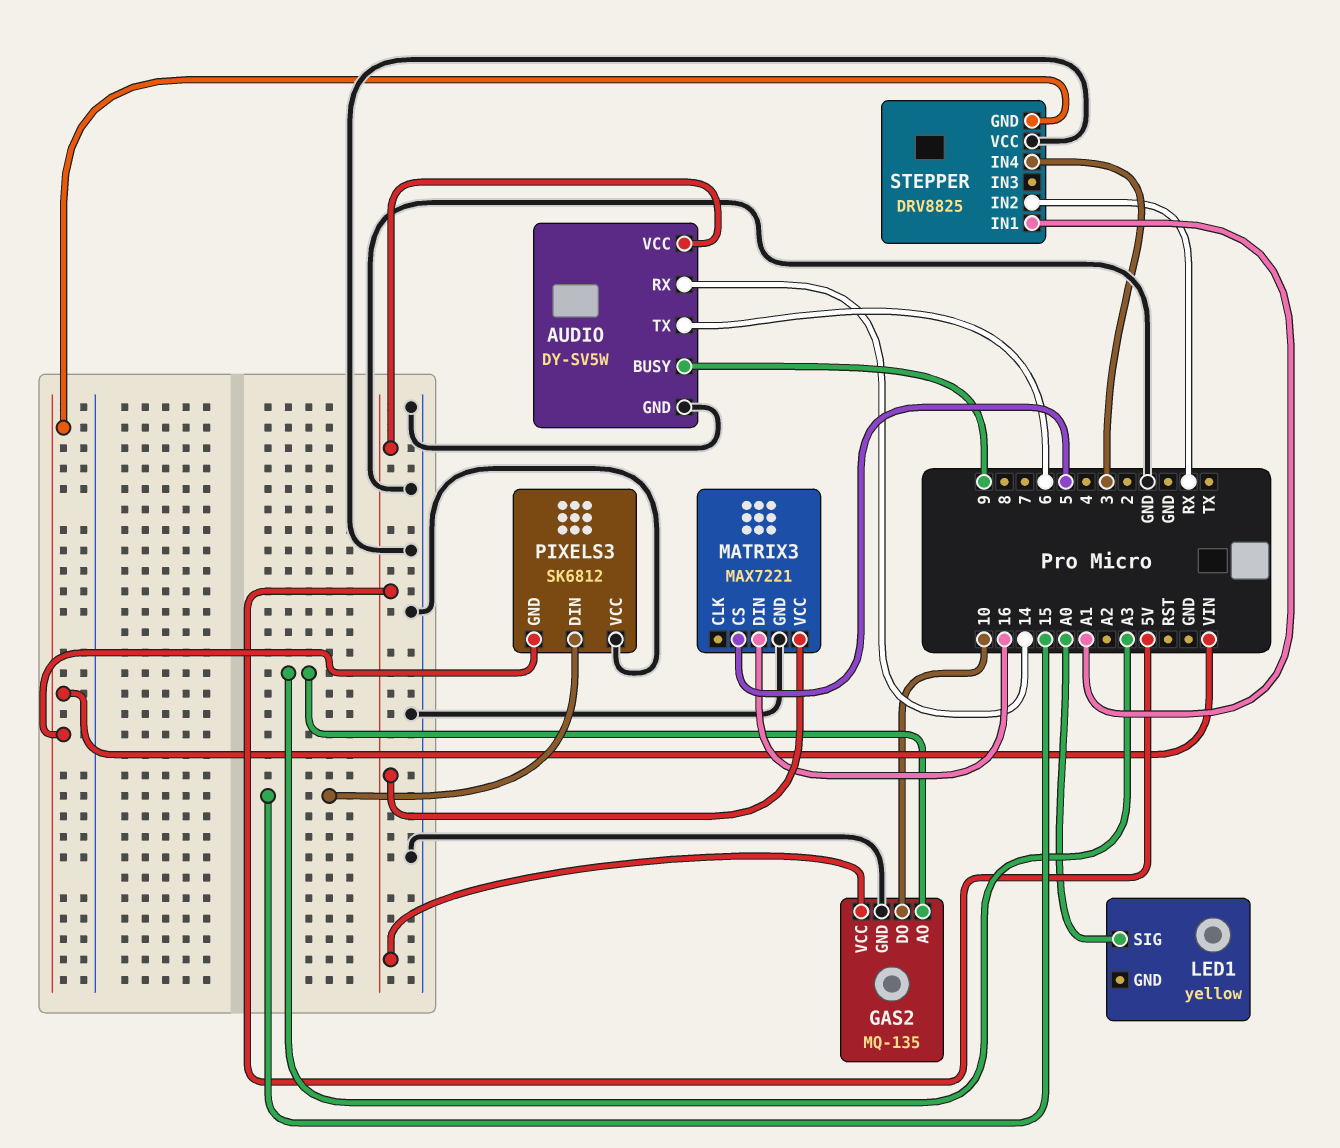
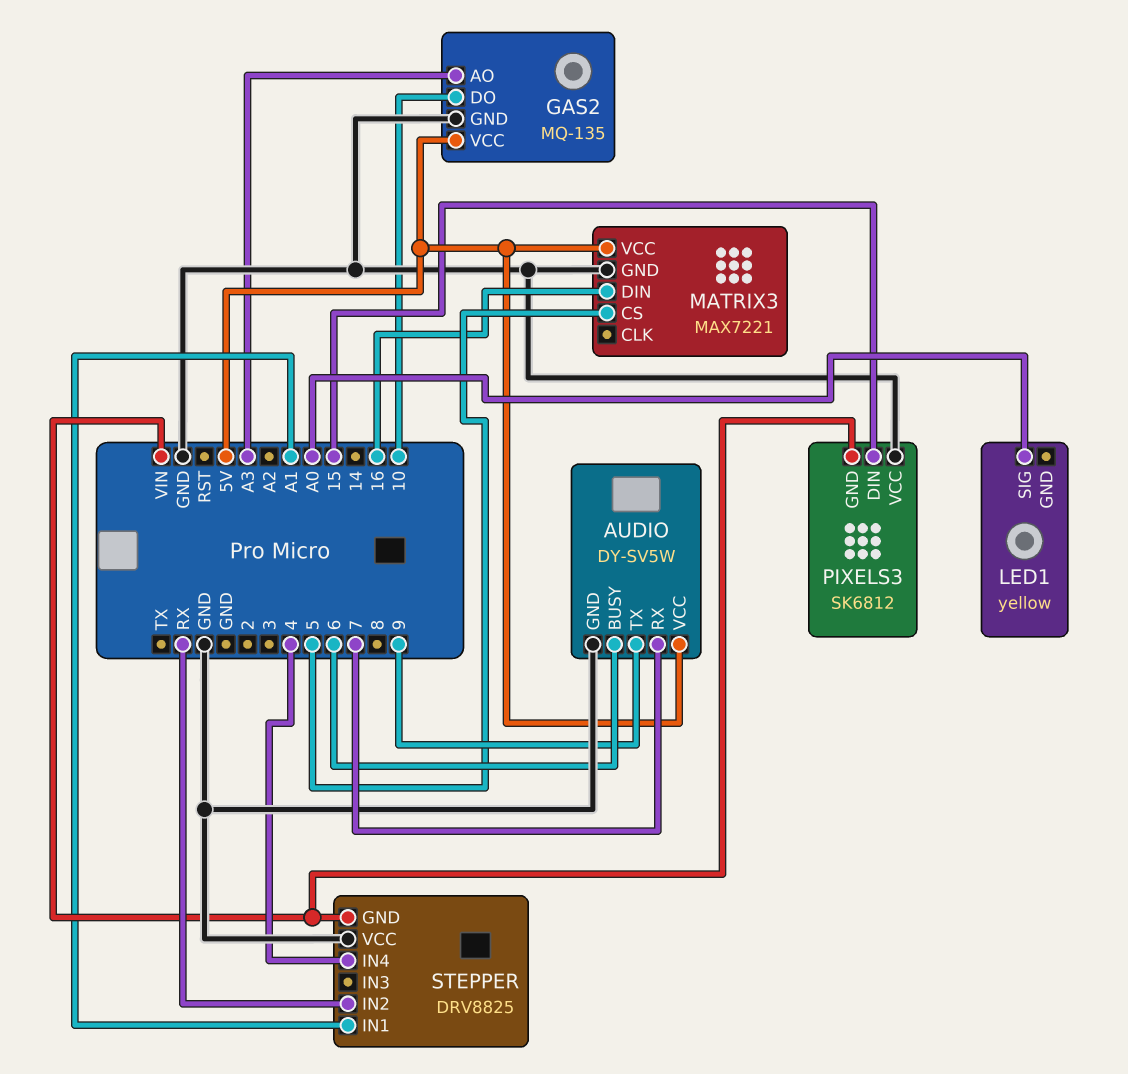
AUDIO pin BUSY: 9 -> 6
AUDIO pin RX: 14 -> 7
AUDIO pin TX: 6 -> 9
STEPPER pin IN4: 3 -> 4

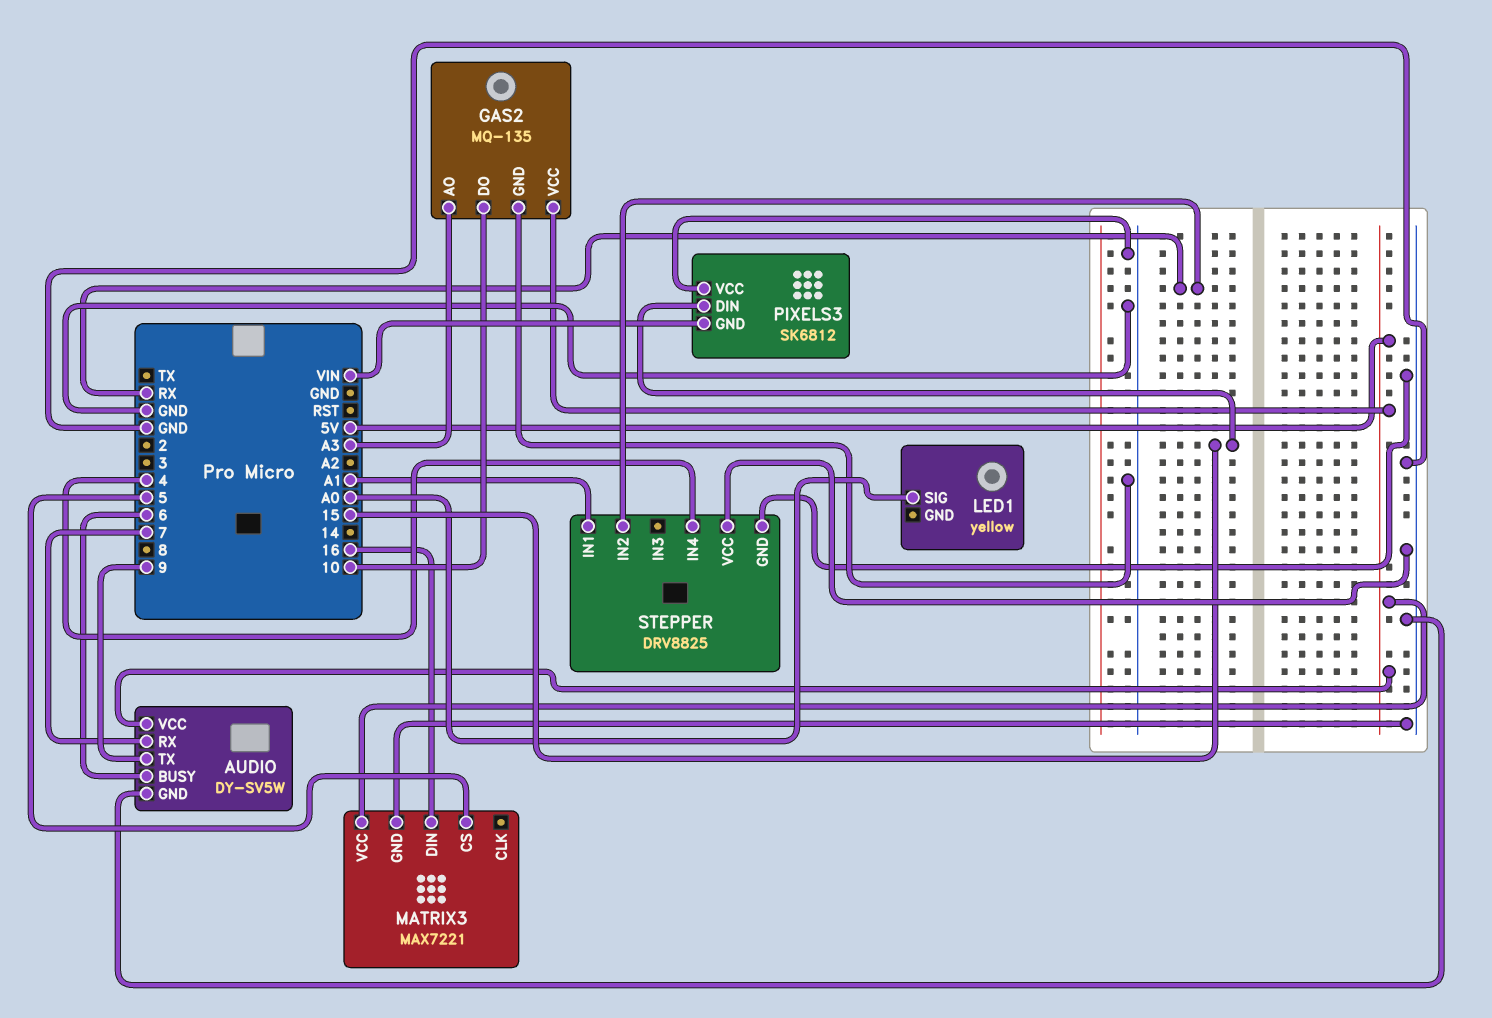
STEPPER pin GND: VIN -> GND

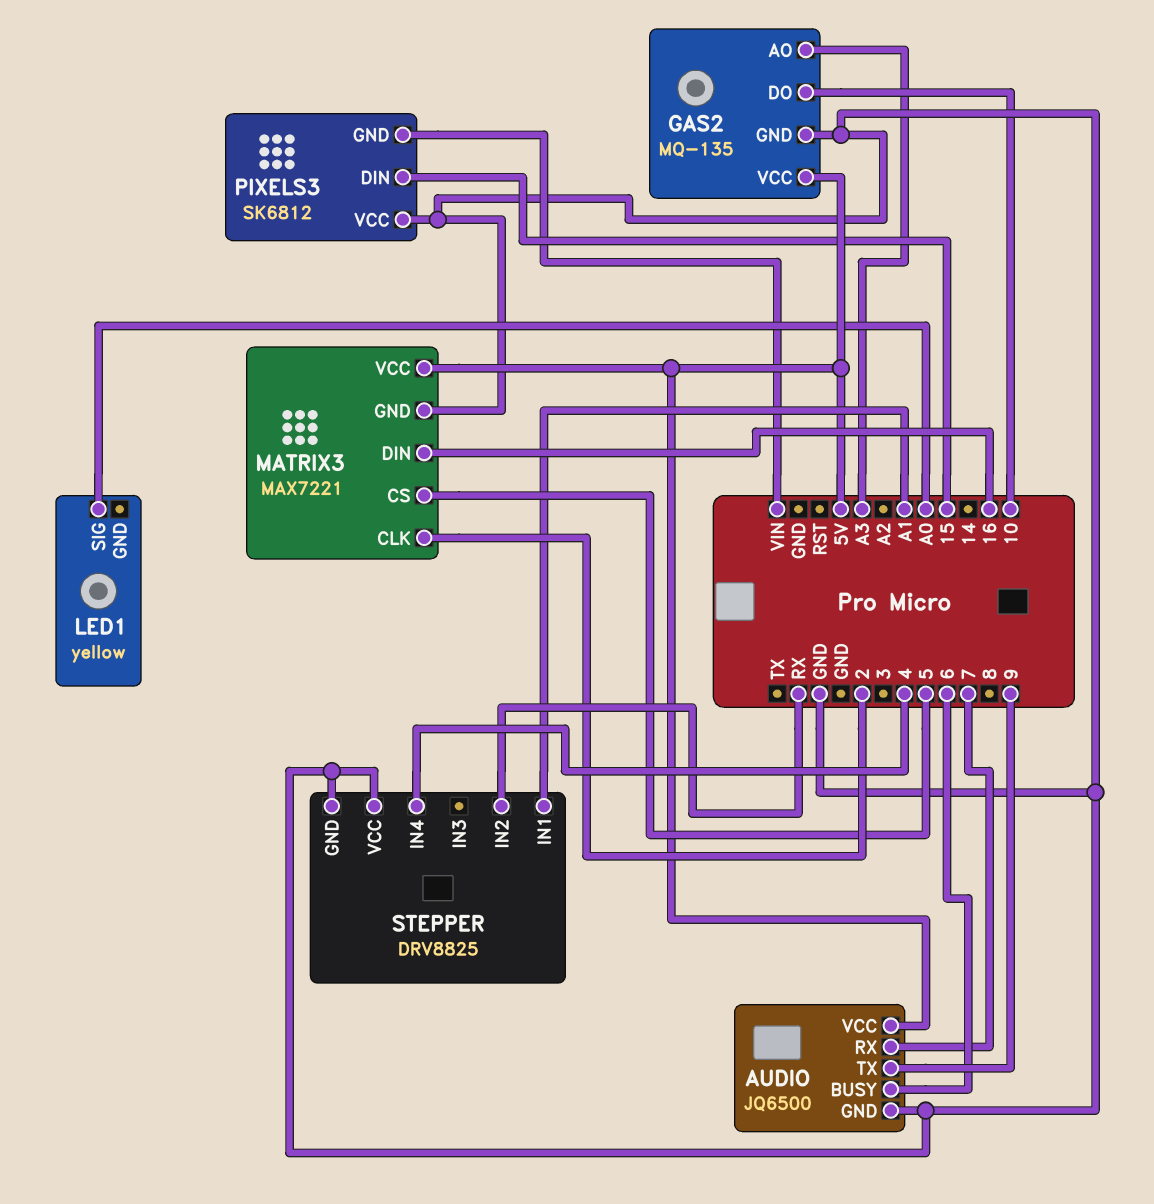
AUDIO: DY-SV5W -> JQ6500
MATRIX3 pin CLK: none -> 2

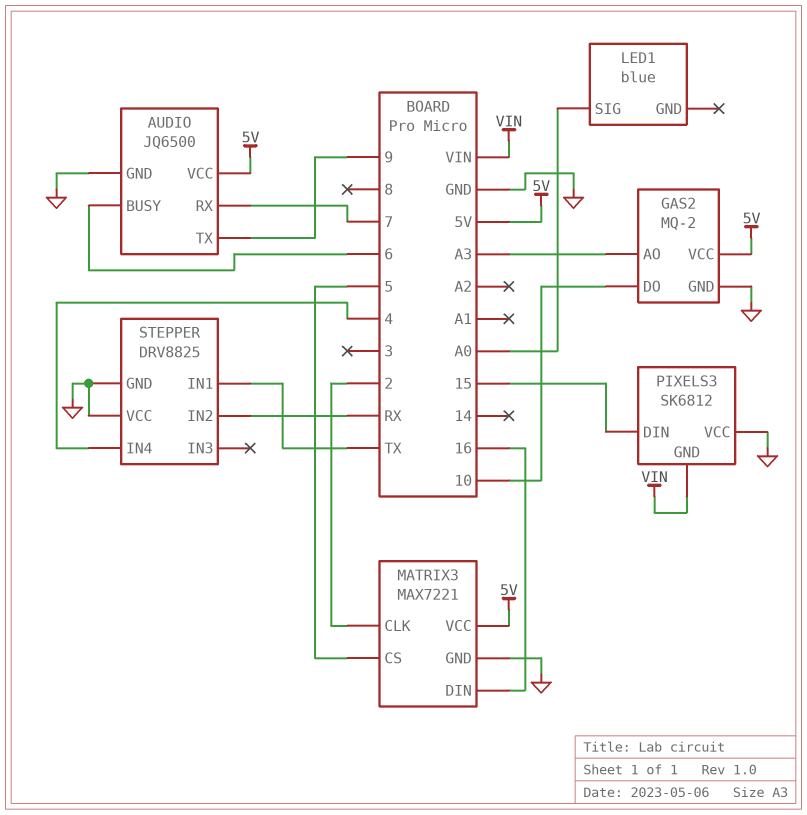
GAS2: MQ-135 -> MQ-2
LED1: yellow -> blue
STEPPER pin IN1: A1 -> TX

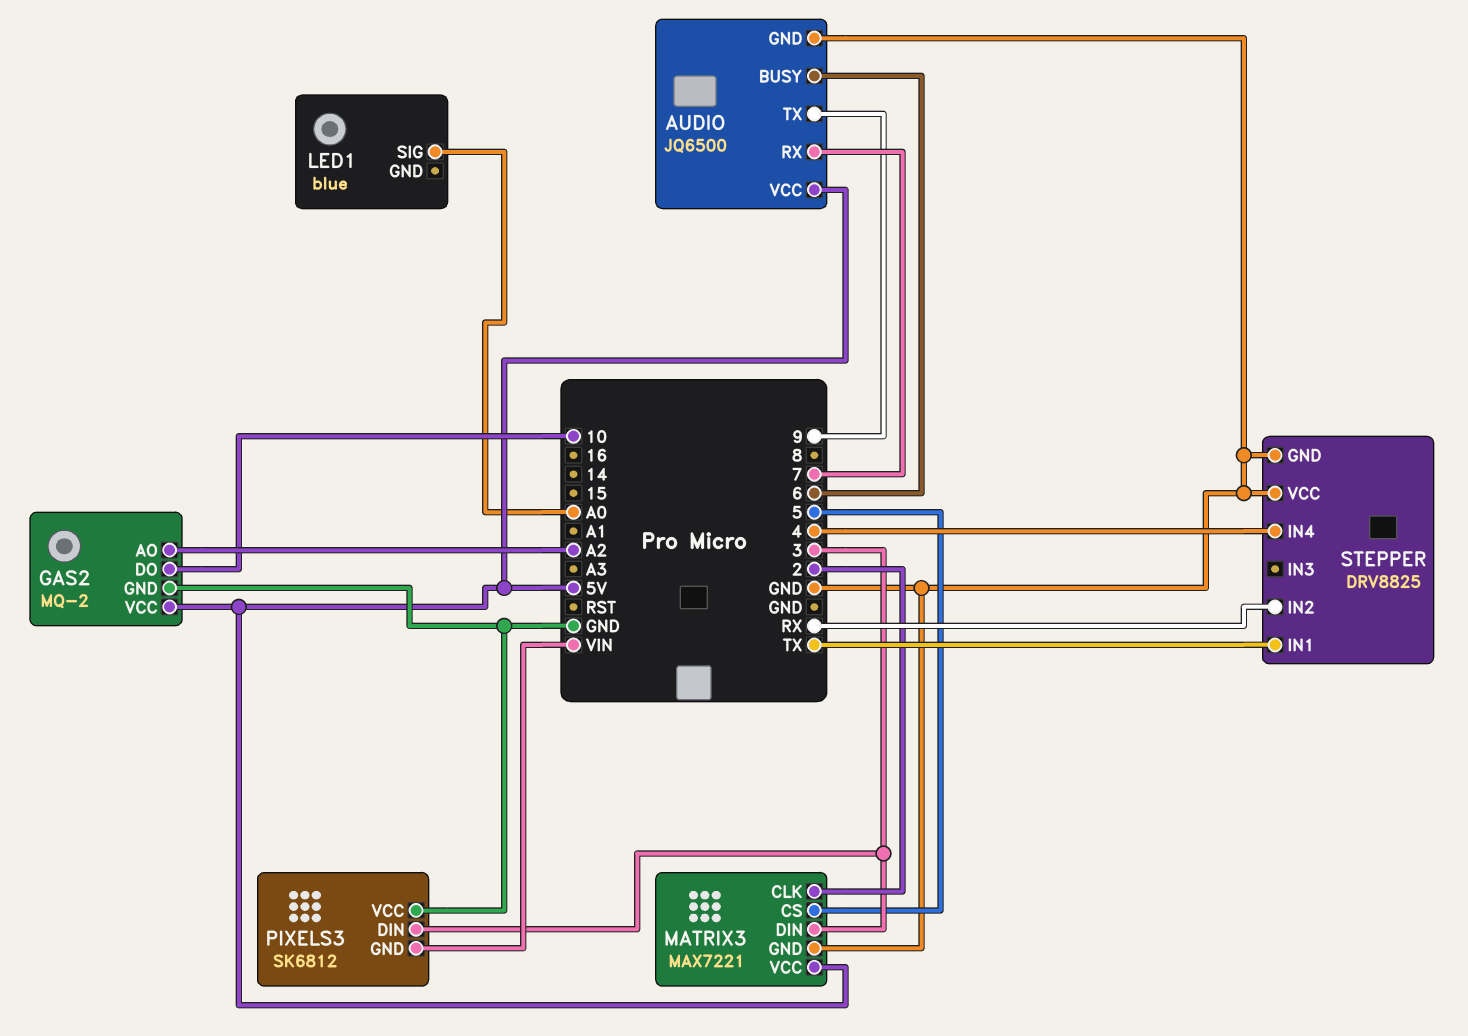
GAS2 pin AO: A3 -> A2
MATRIX3 pin DIN: 16 -> 3
PIXELS3 pin DIN: 15 -> 3

